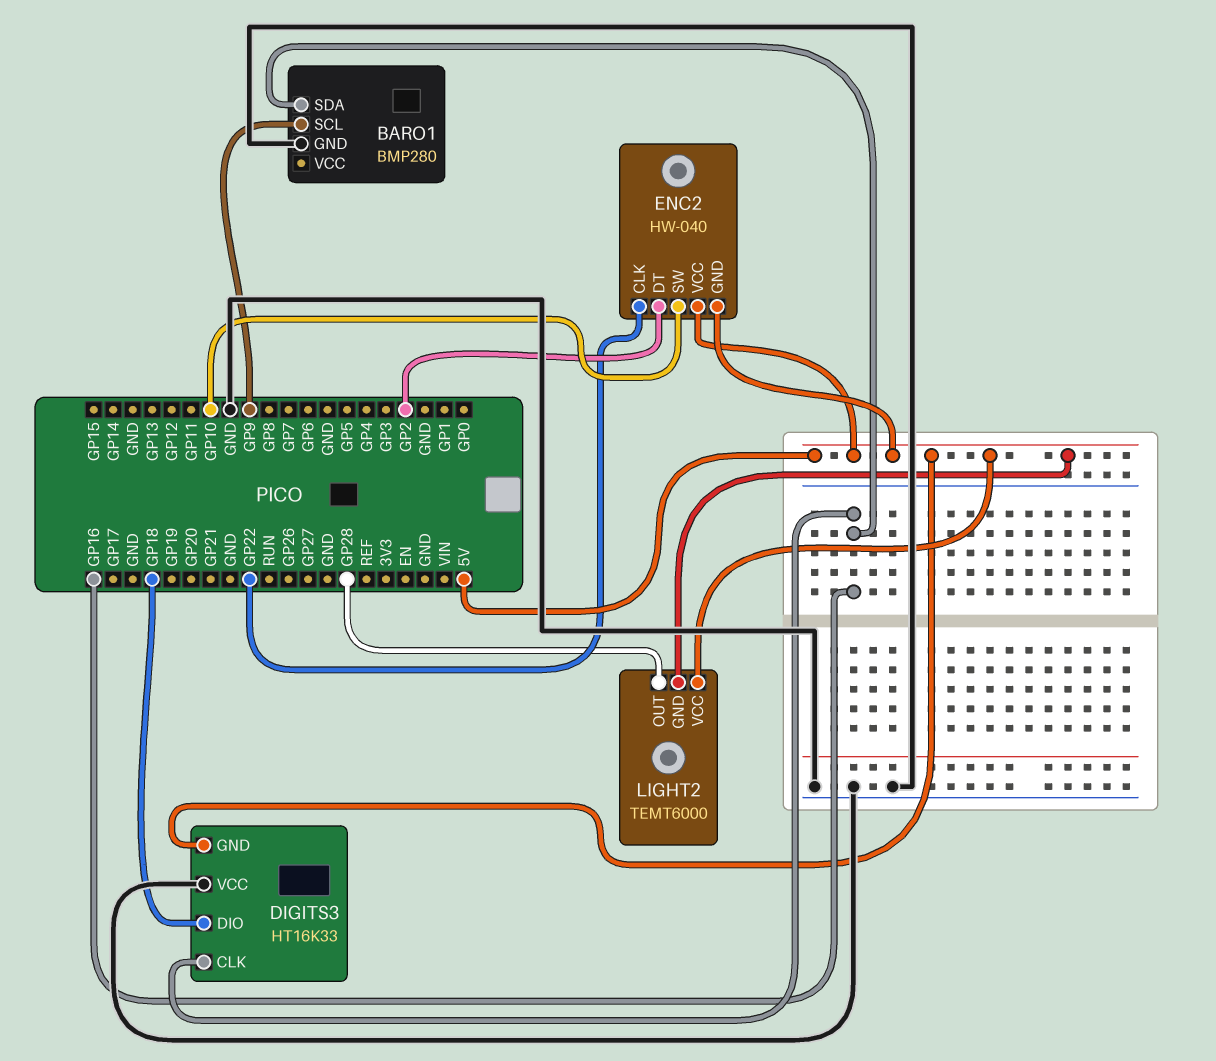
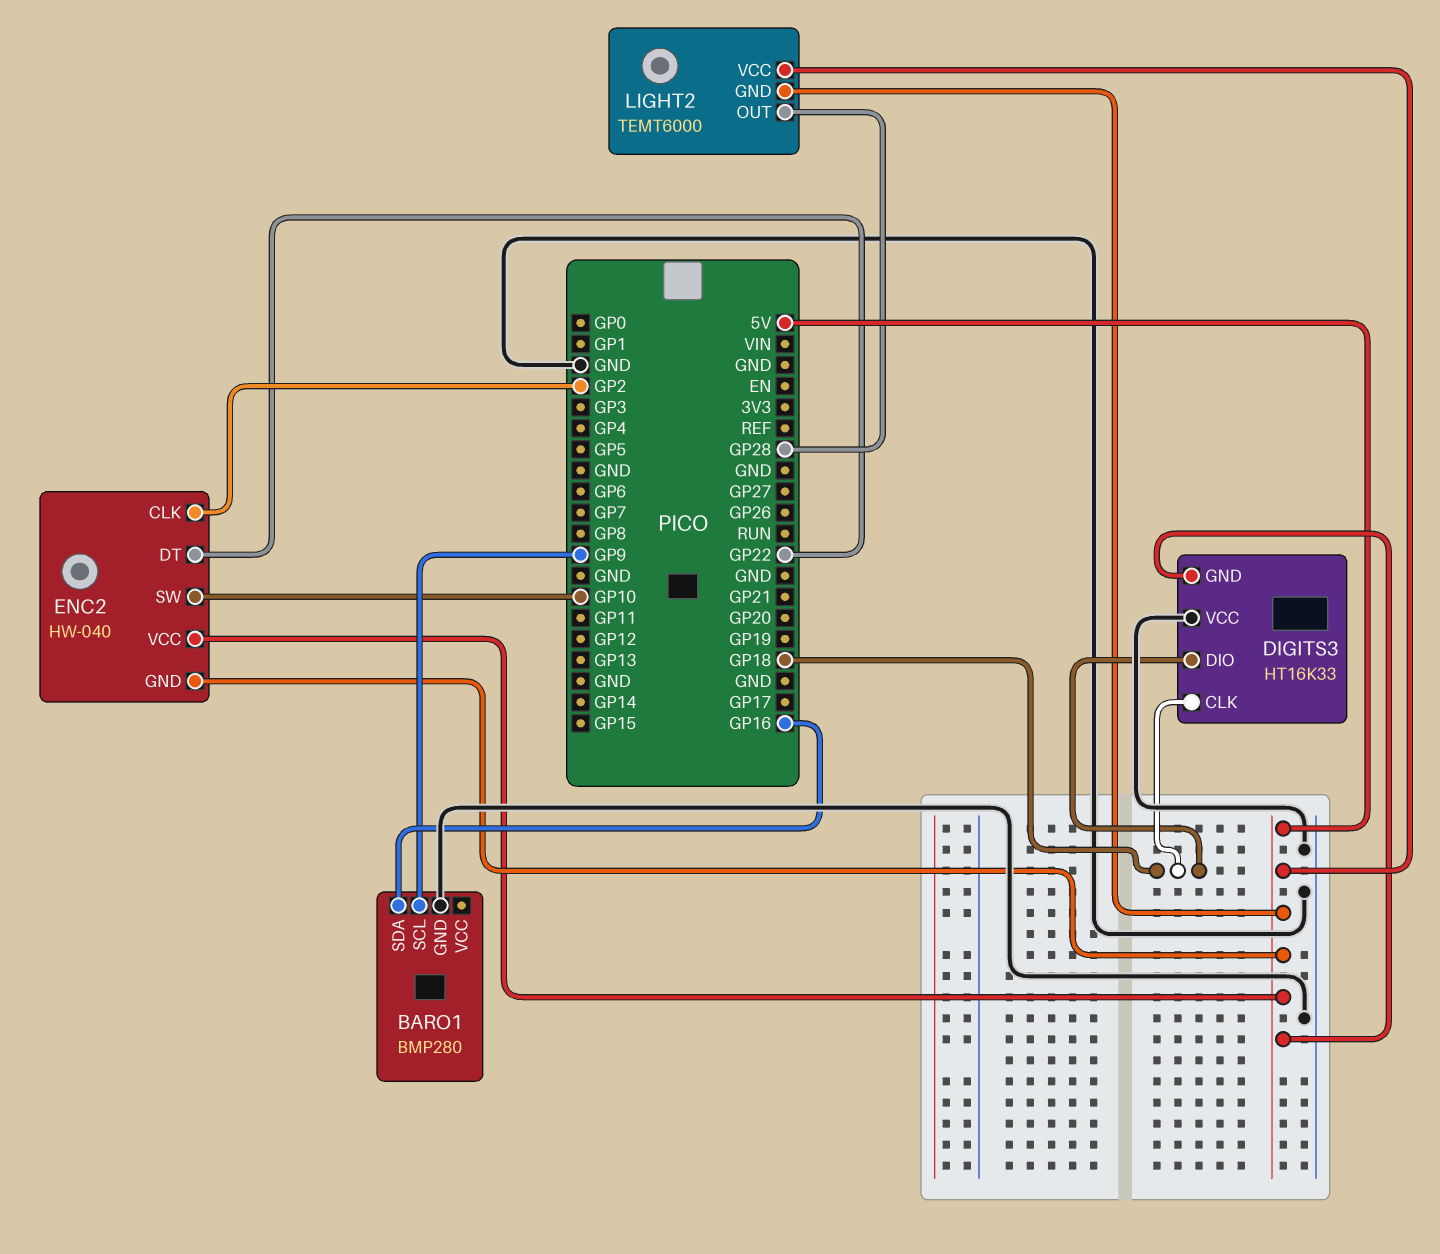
DIGITS3 pin CLK: GP16 -> GP18
ENC2 pin CLK: GP22 -> GP2
ENC2 pin DT: GP2 -> GP22

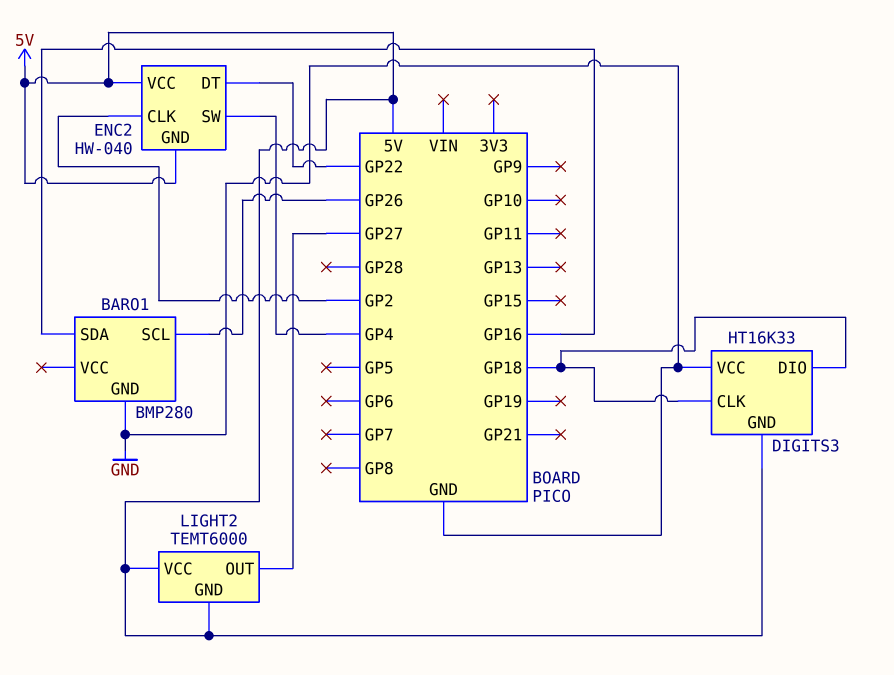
BARO1 pin SCL: GP9 -> GP26
ENC2 pin SW: GP10 -> GP4
LIGHT2 pin OUT: GP28 -> GP27

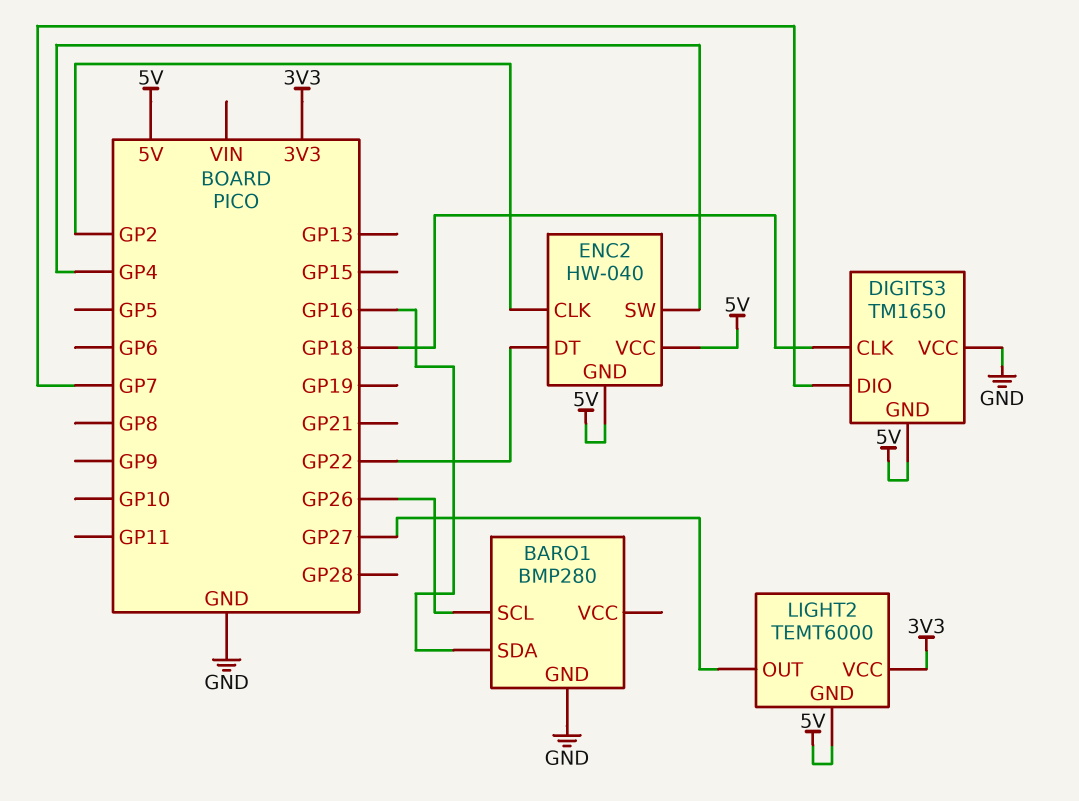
DIGITS3: HT16K33 -> TM1650
DIGITS3 pin DIO: GP18 -> GP7
LIGHT2 pin VCC: 5V -> 3V3

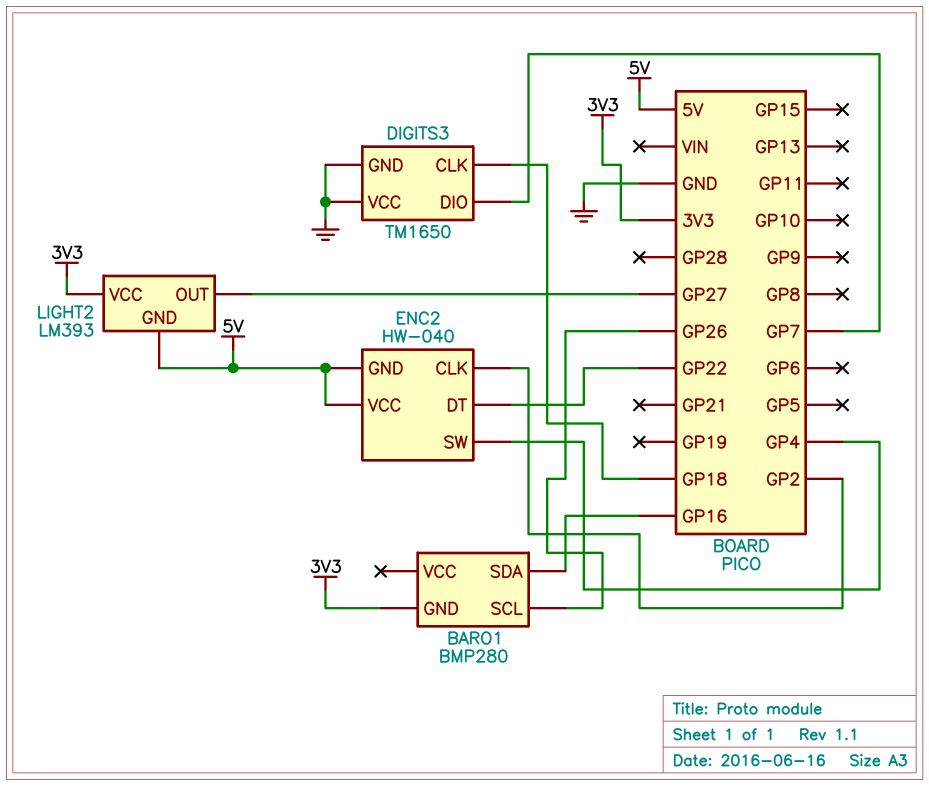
BARO1 pin GND: GND -> 3V3
DIGITS3 pin GND: 5V -> GND
LIGHT2: TEMT6000 -> LM393

